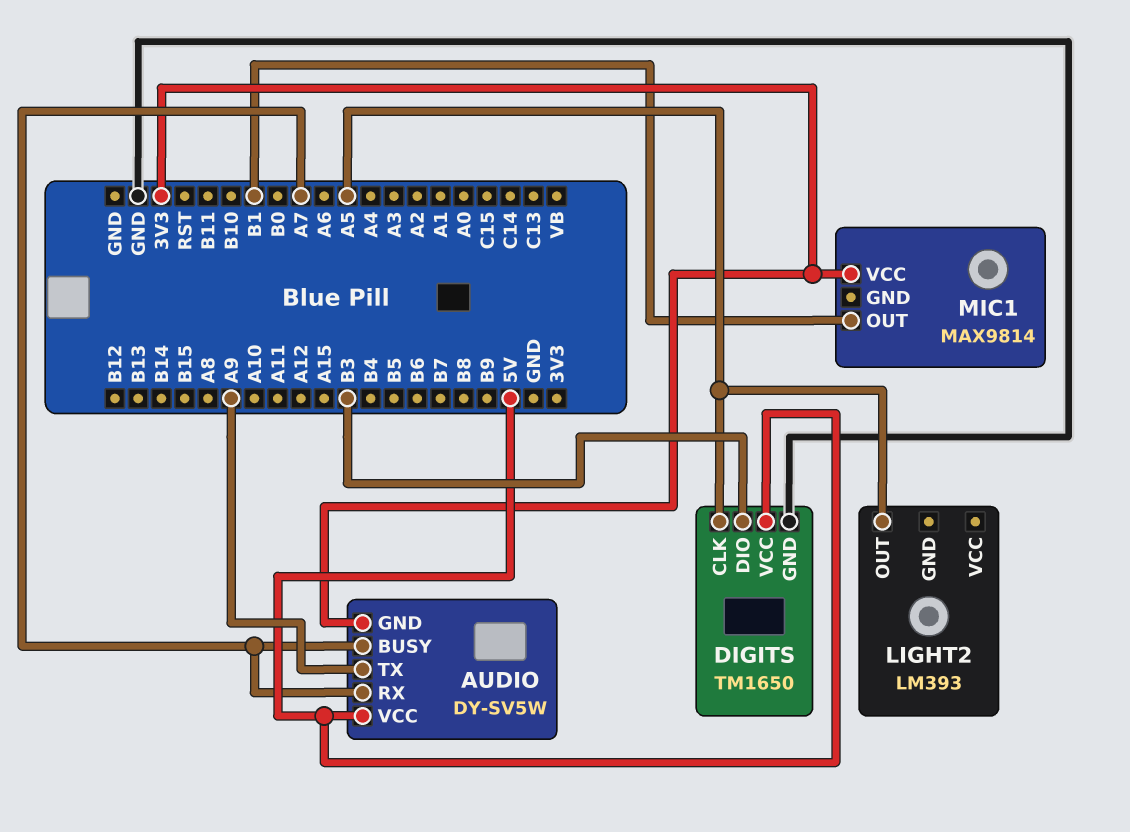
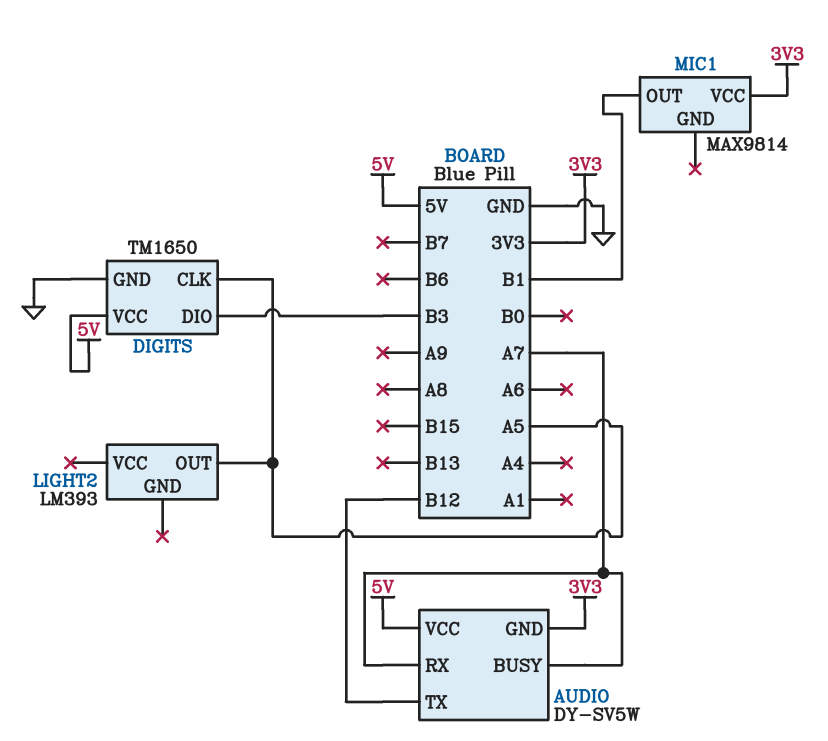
AUDIO pin TX: A9 -> B12

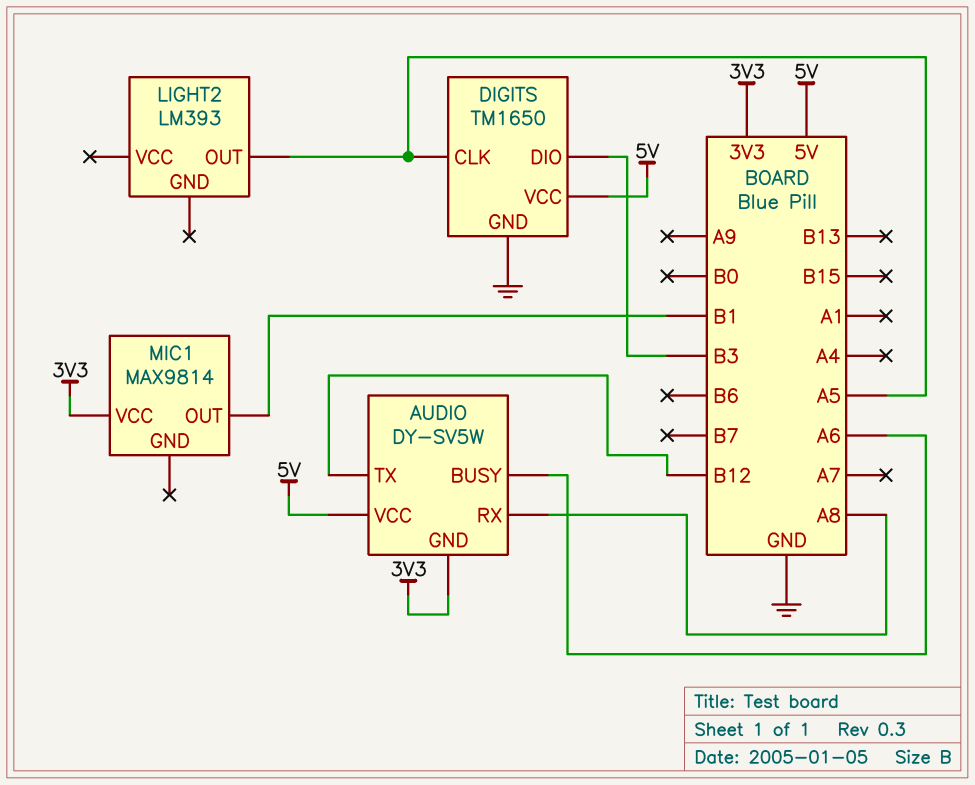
AUDIO pin BUSY: A7 -> A6
AUDIO pin RX: A7 -> A8

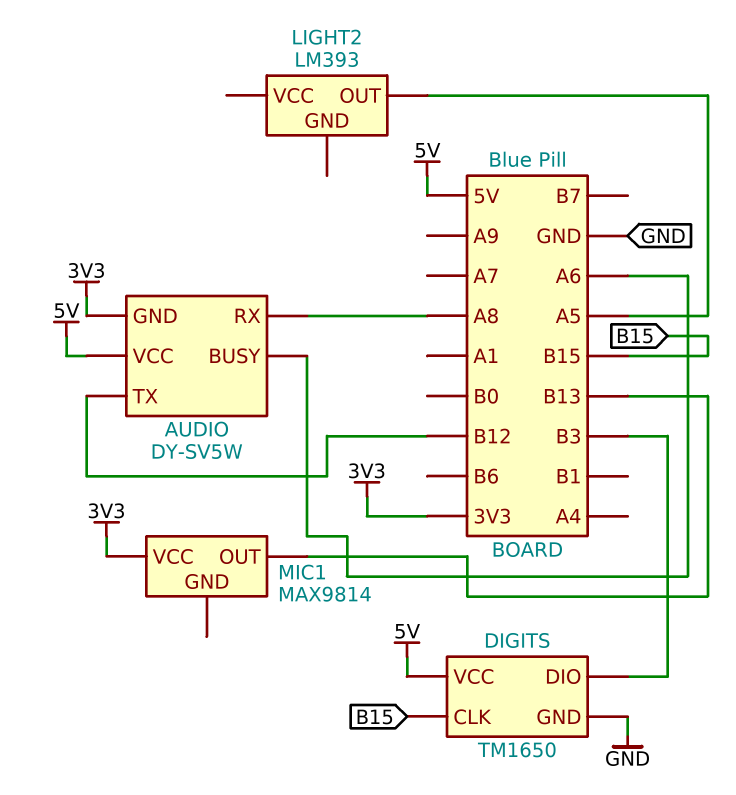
DIGITS pin CLK: A5 -> B15
MIC1 pin OUT: B1 -> B13

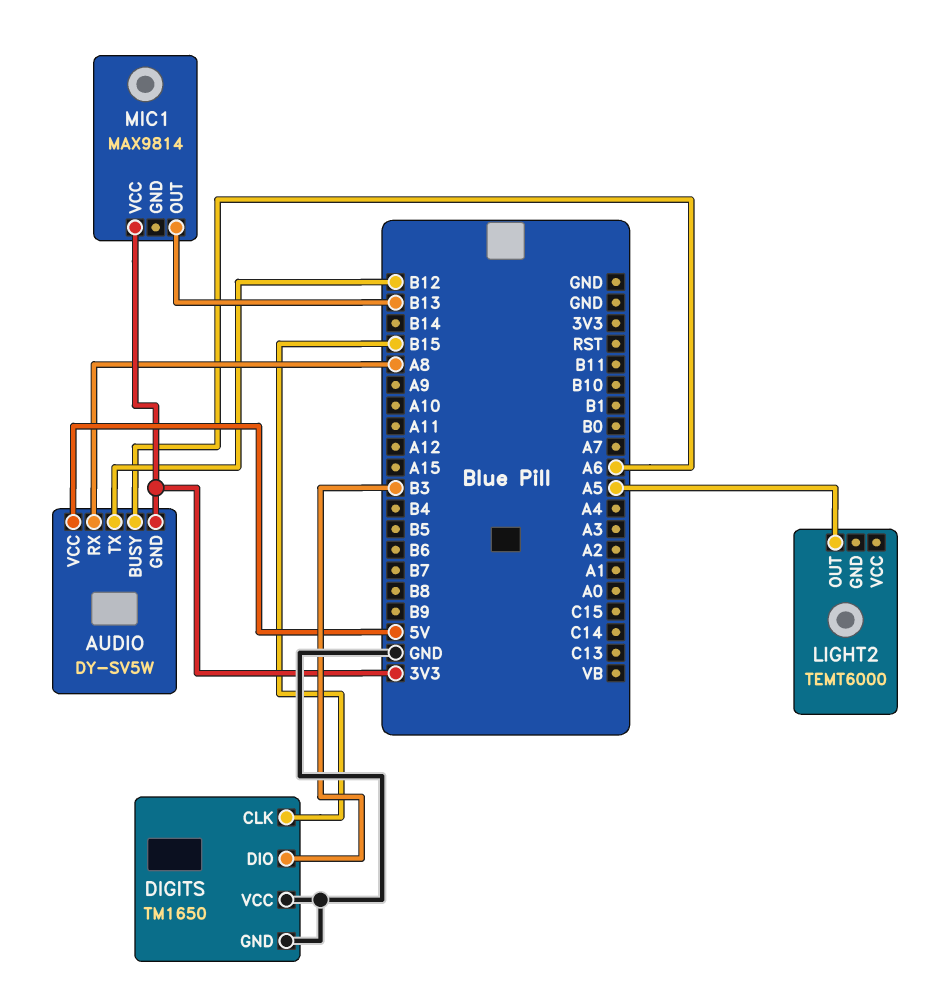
DIGITS pin VCC: 5V -> GND
LIGHT2: LM393 -> TEMT6000

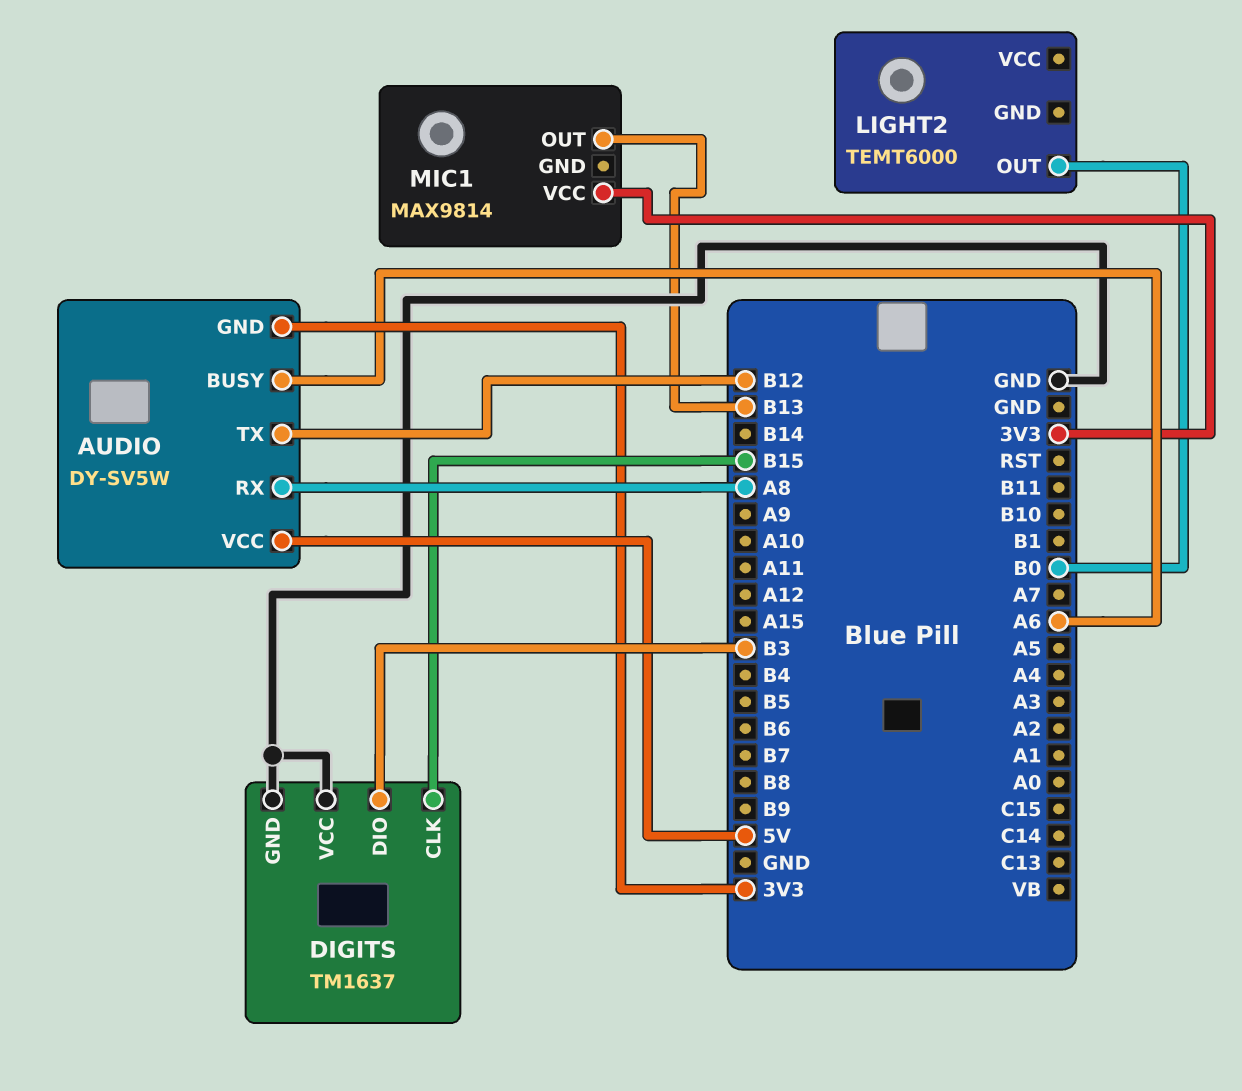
DIGITS: TM1650 -> TM1637
LIGHT2 pin OUT: A5 -> B0

